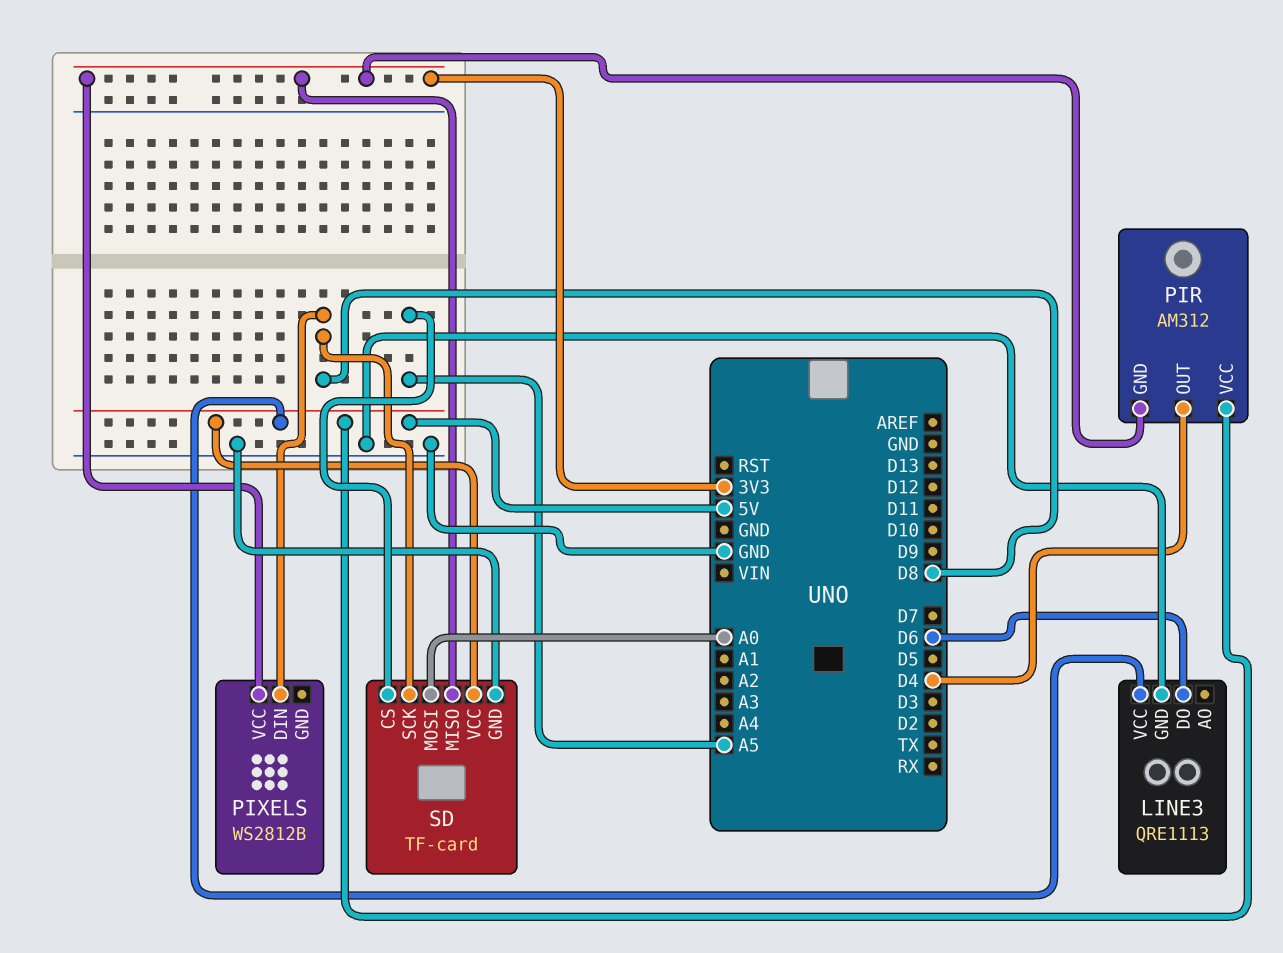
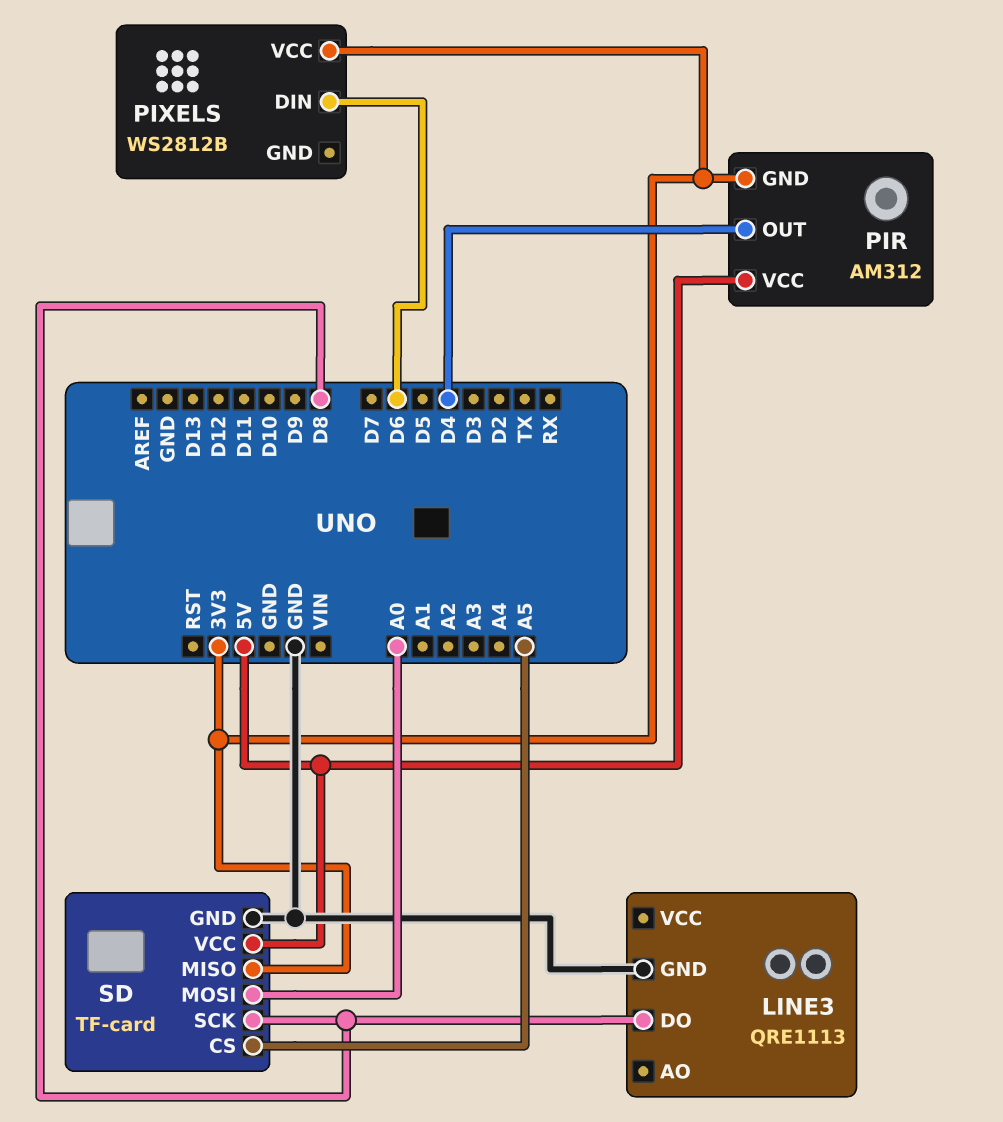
LINE3 pin DO: D6 -> D8
LINE3 pin VCC: 5V -> none
PIXELS pin DIN: D8 -> D6

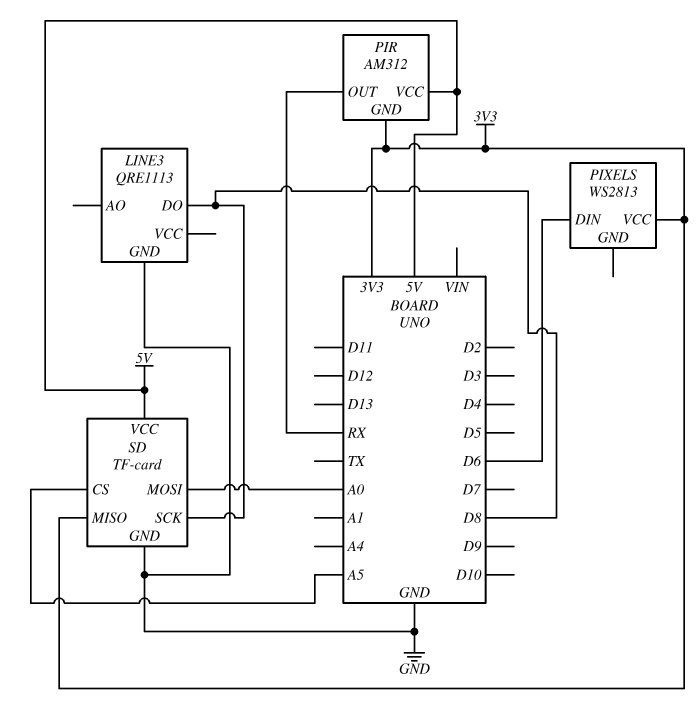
PIR pin OUT: D4 -> RX
PIXELS: WS2812B -> WS2813

